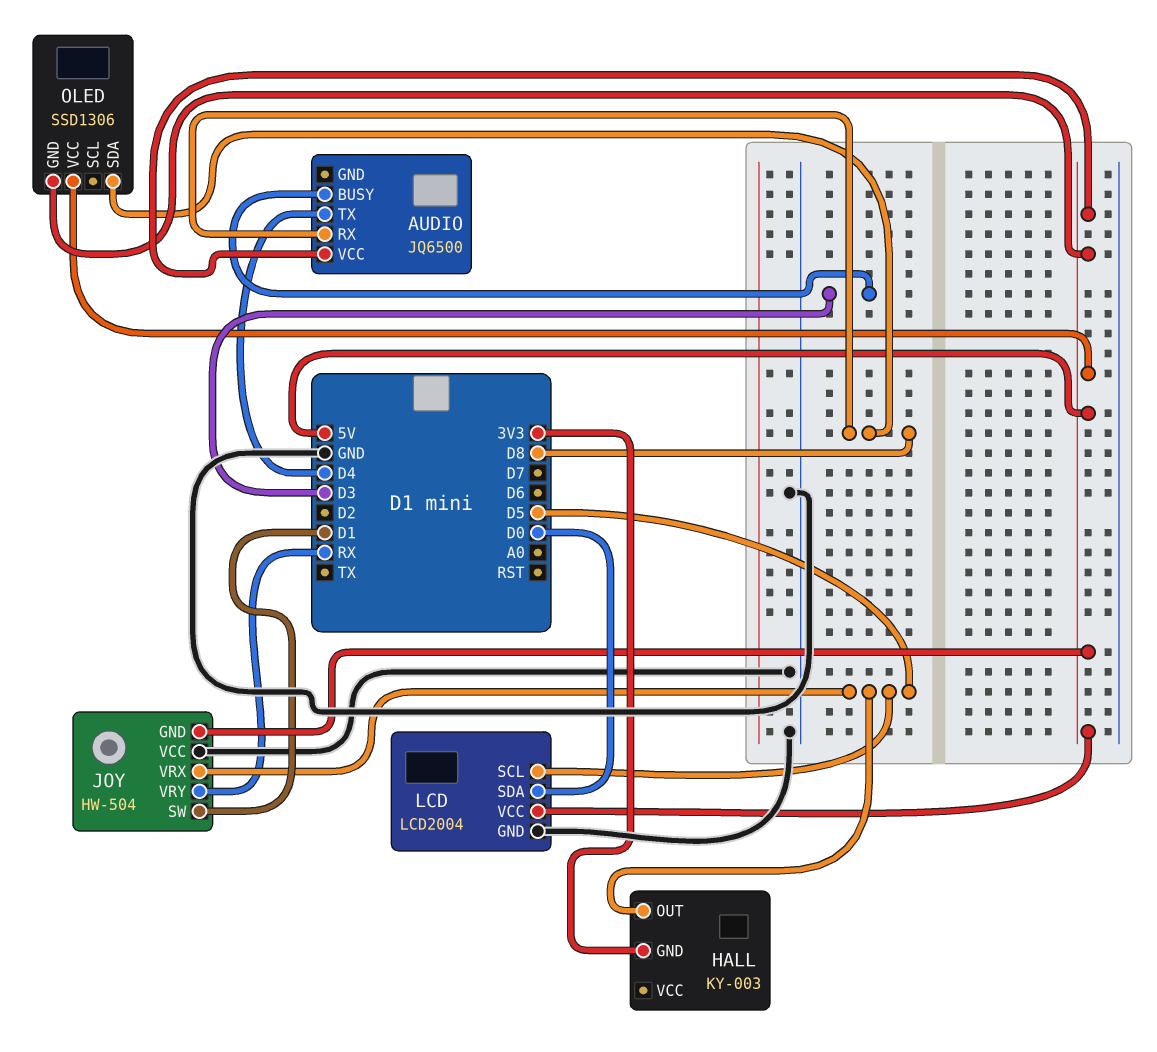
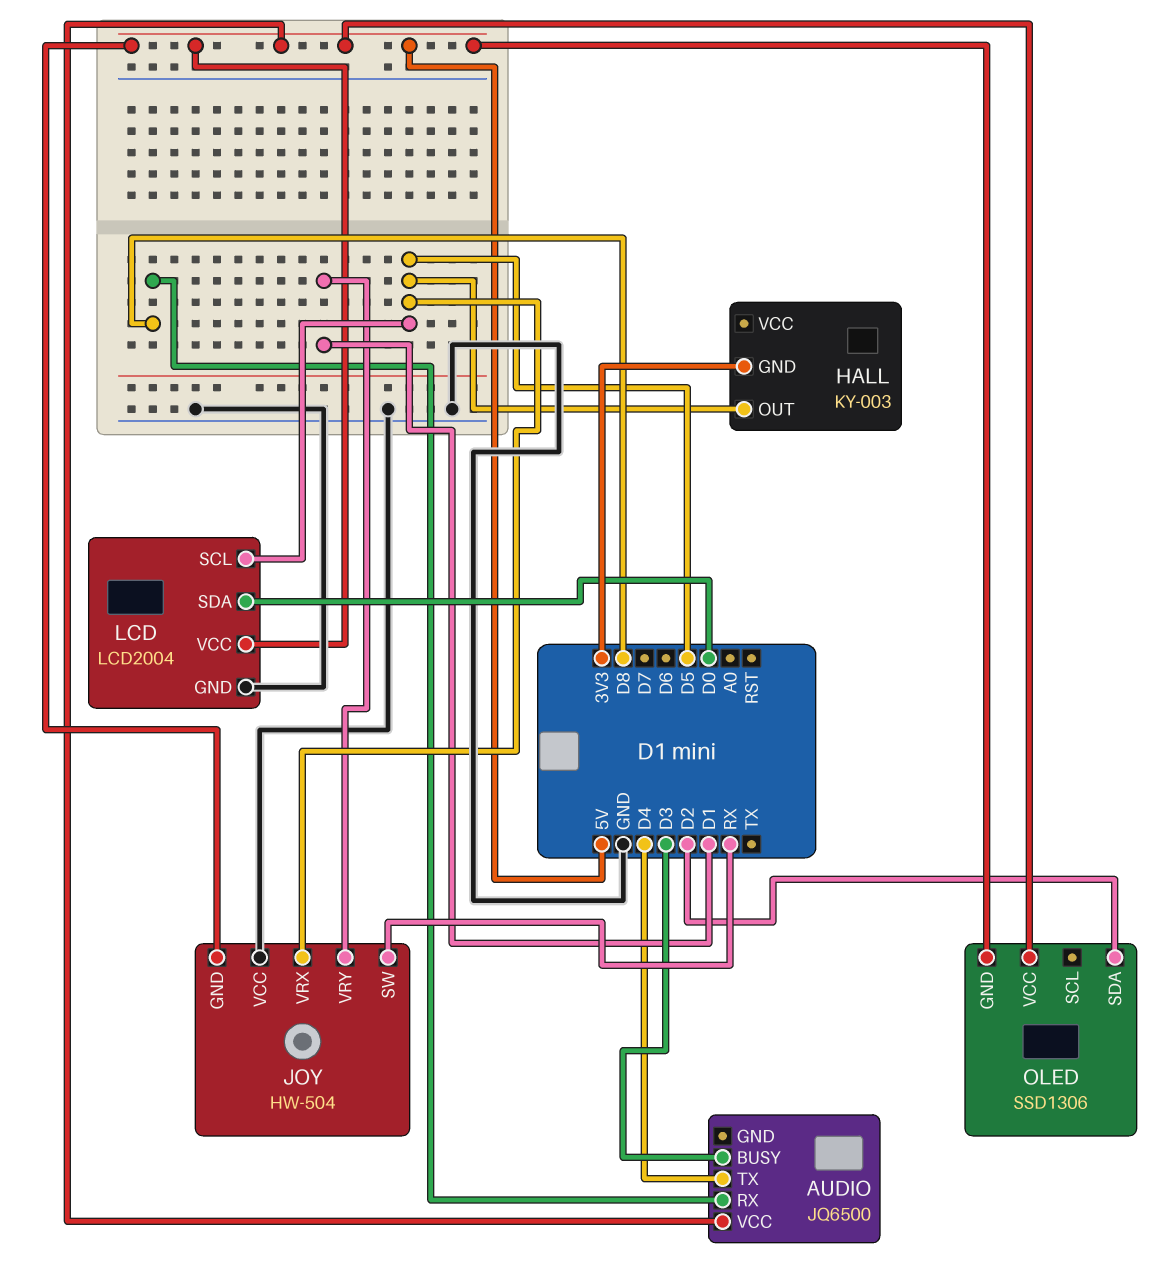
JOY pin SW: D1 -> RX
JOY pin VRY: RX -> D1
OLED pin SDA: D8 -> D2

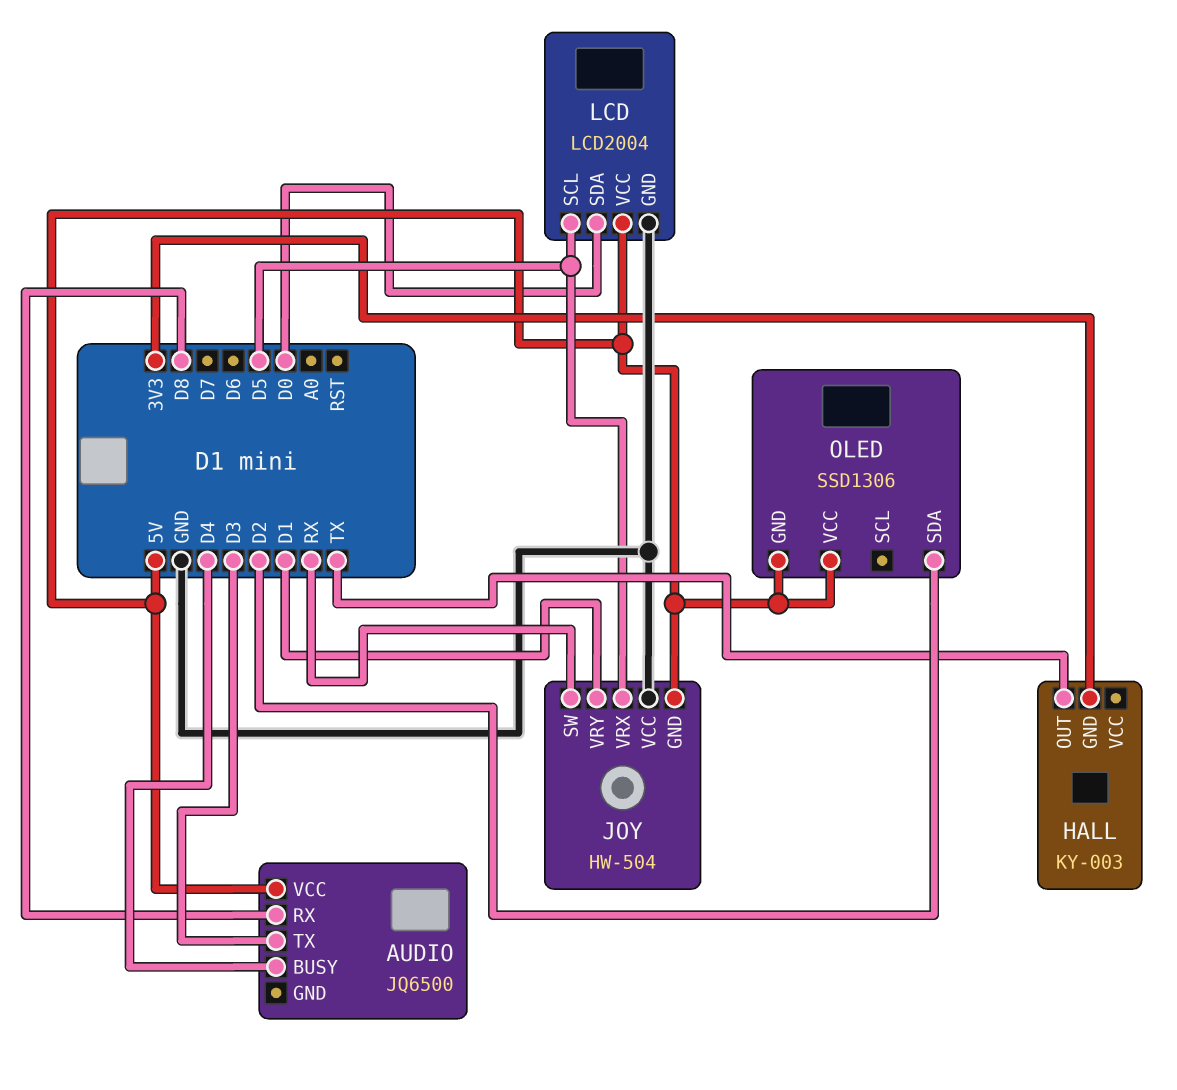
AUDIO pin BUSY: D3 -> D4
AUDIO pin TX: D4 -> D3
HALL pin OUT: D5 -> TX

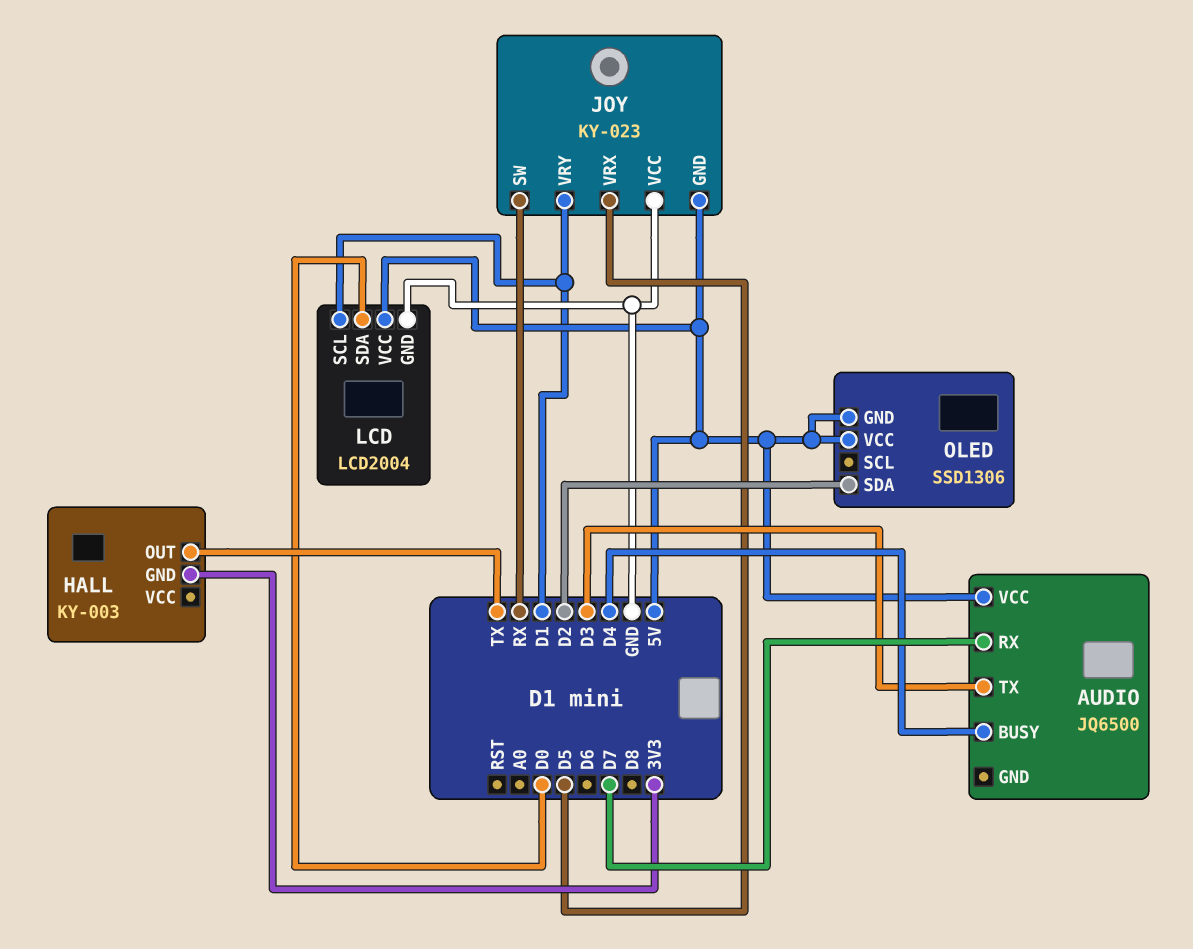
AUDIO pin RX: D8 -> D7
JOY: HW-504 -> KY-023
LCD pin SCL: D5 -> D1

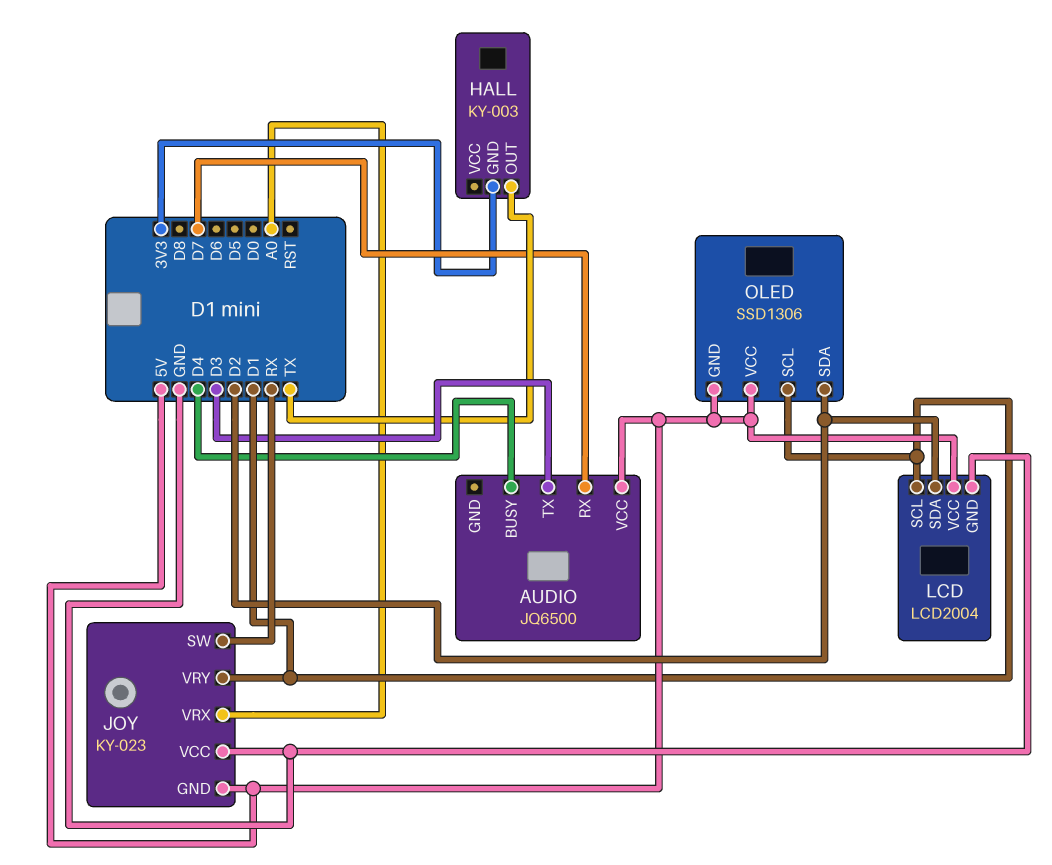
JOY pin VRX: D5 -> A0
LCD pin SDA: D0 -> D2
OLED pin SCL: none -> D1

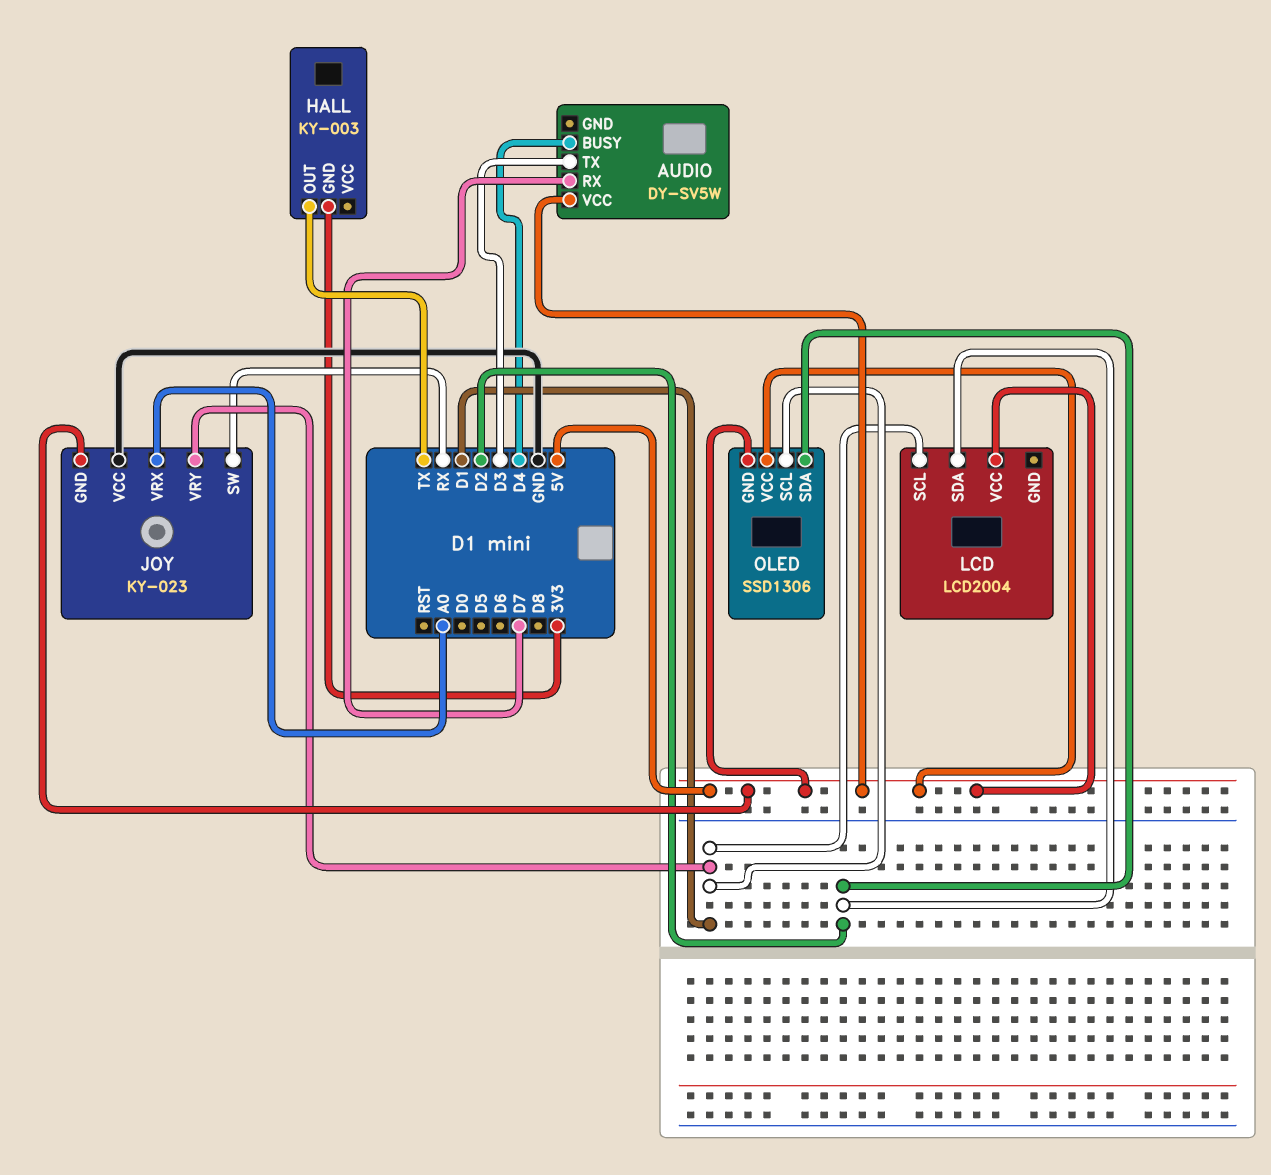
AUDIO: JQ6500 -> DY-SV5W
LCD pin GND: GND -> none

